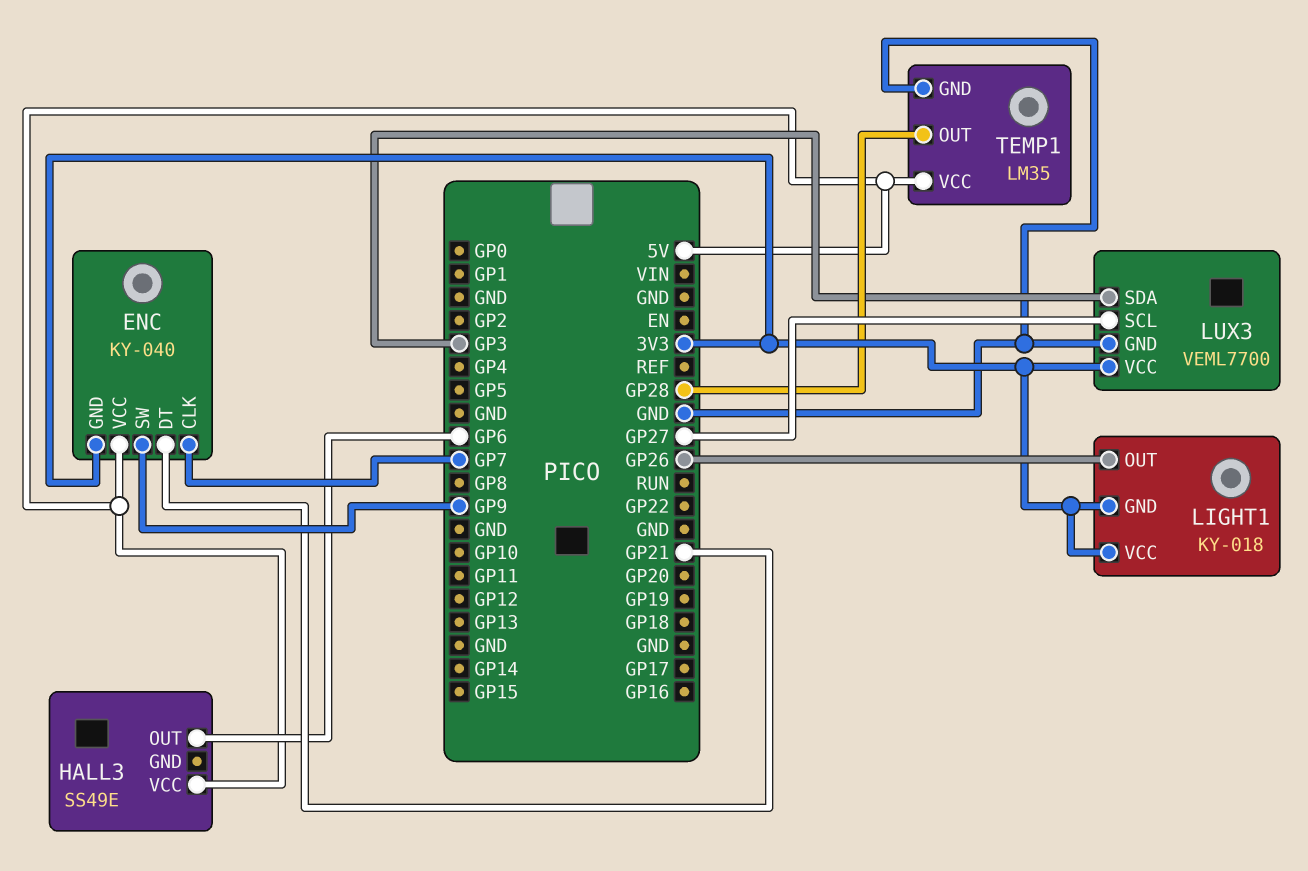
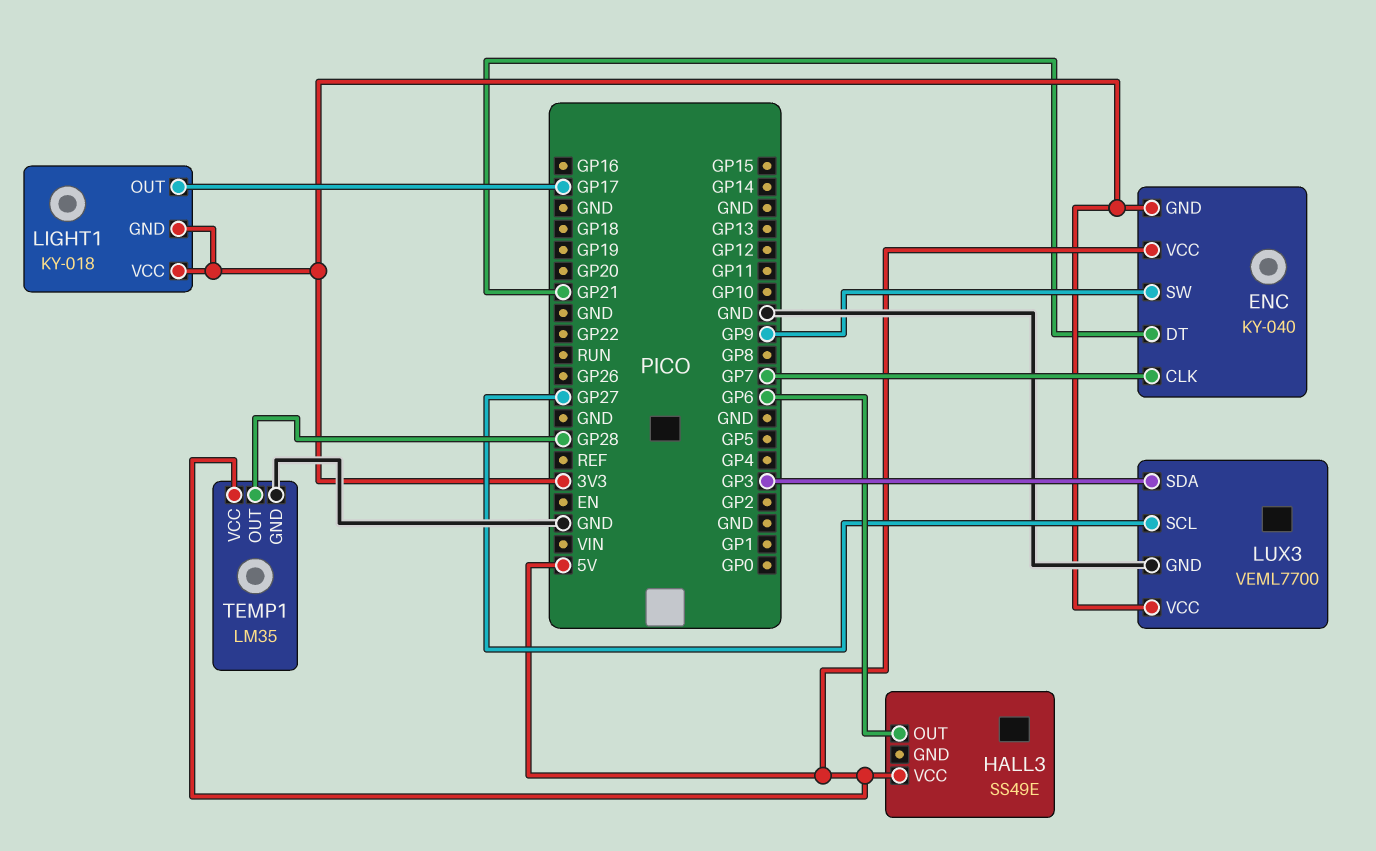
LIGHT1 pin OUT: GP26 -> GP17

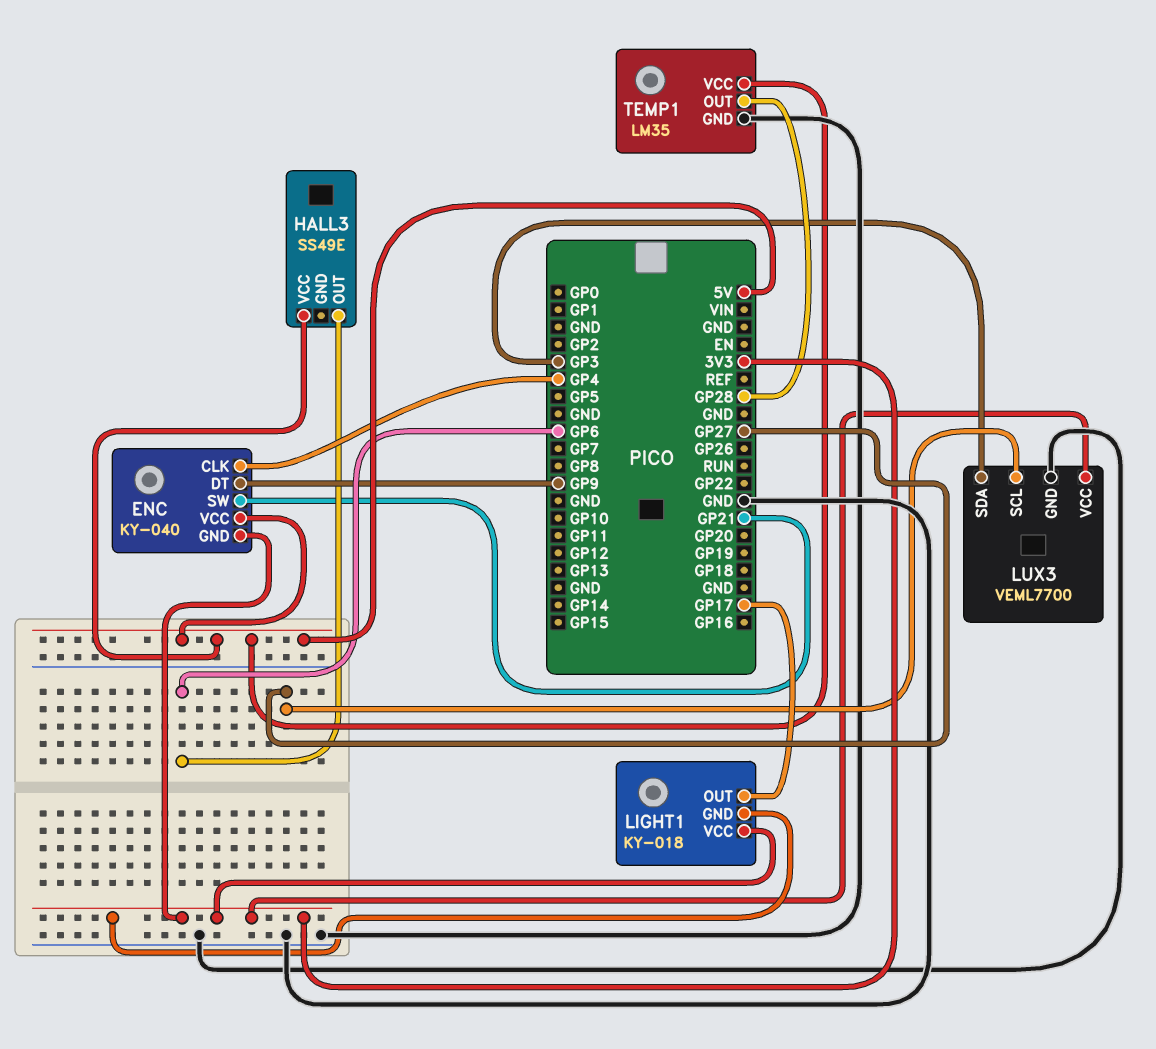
ENC pin CLK: GP7 -> GP4
ENC pin DT: GP21 -> GP9
ENC pin SW: GP9 -> GP21

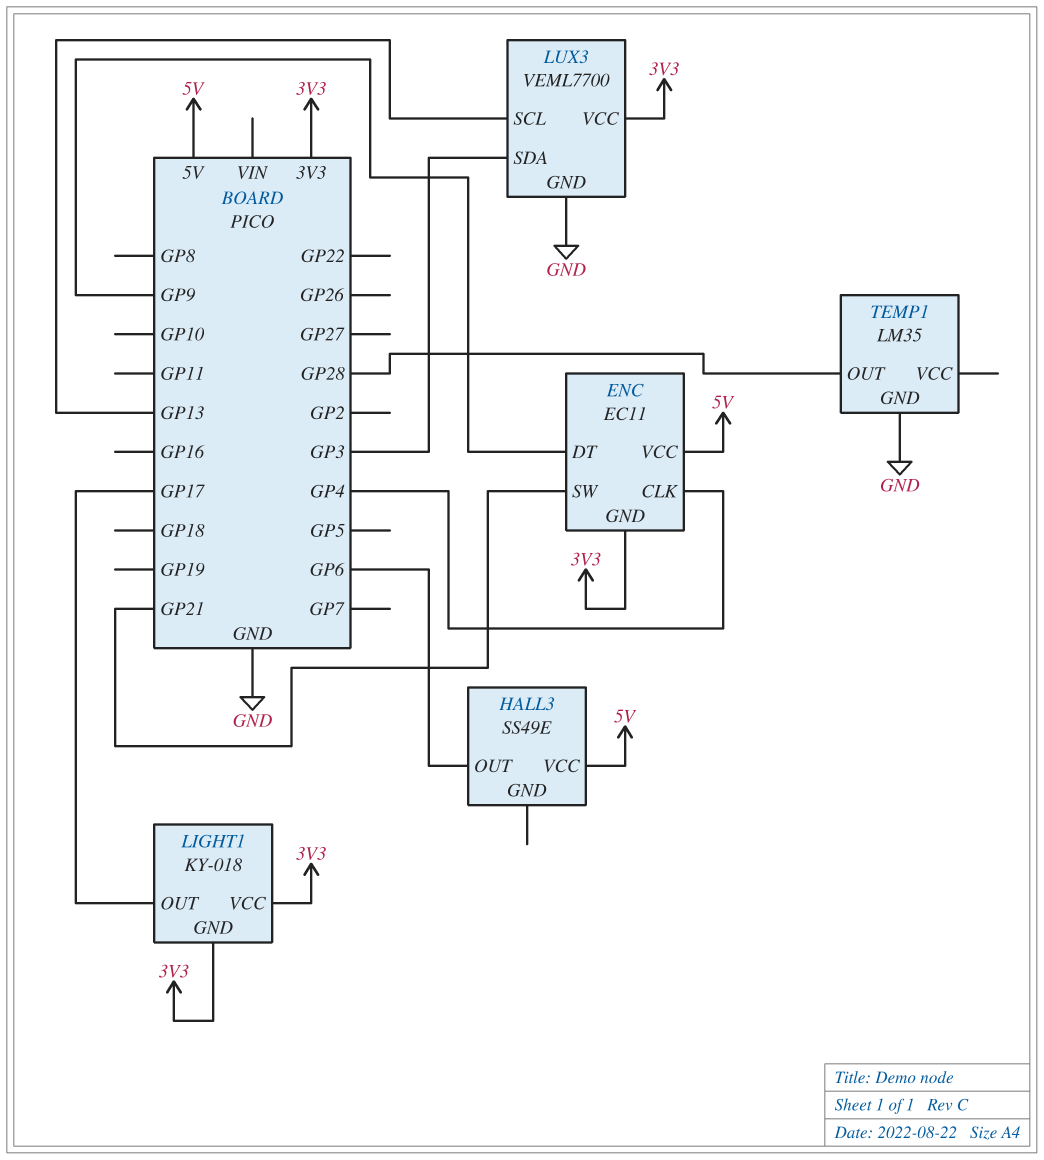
ENC: KY-040 -> EC11
LUX3 pin SCL: GP27 -> GP13
TEMP1 pin VCC: 5V -> none

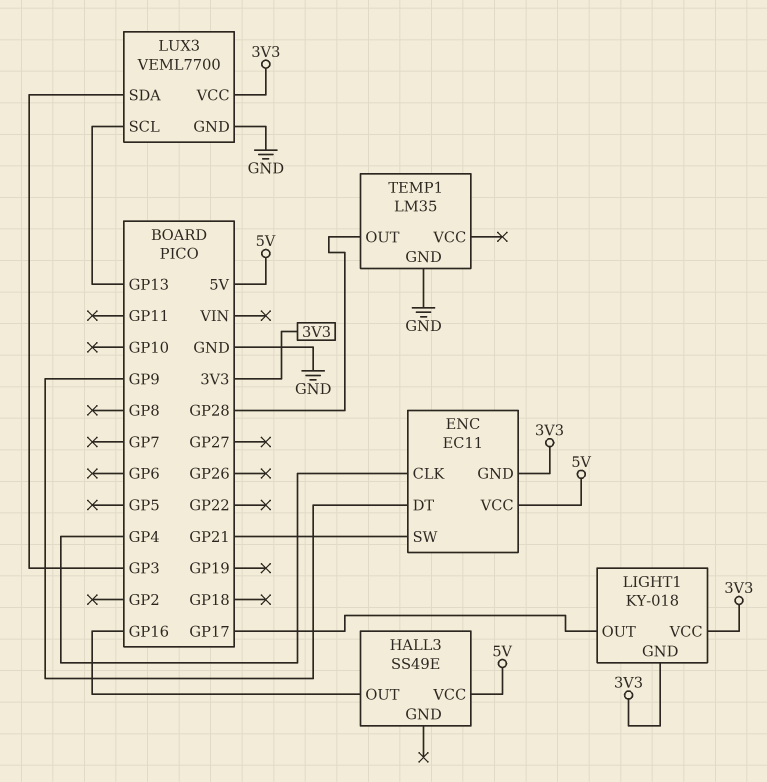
HALL3 pin OUT: GP6 -> GP16

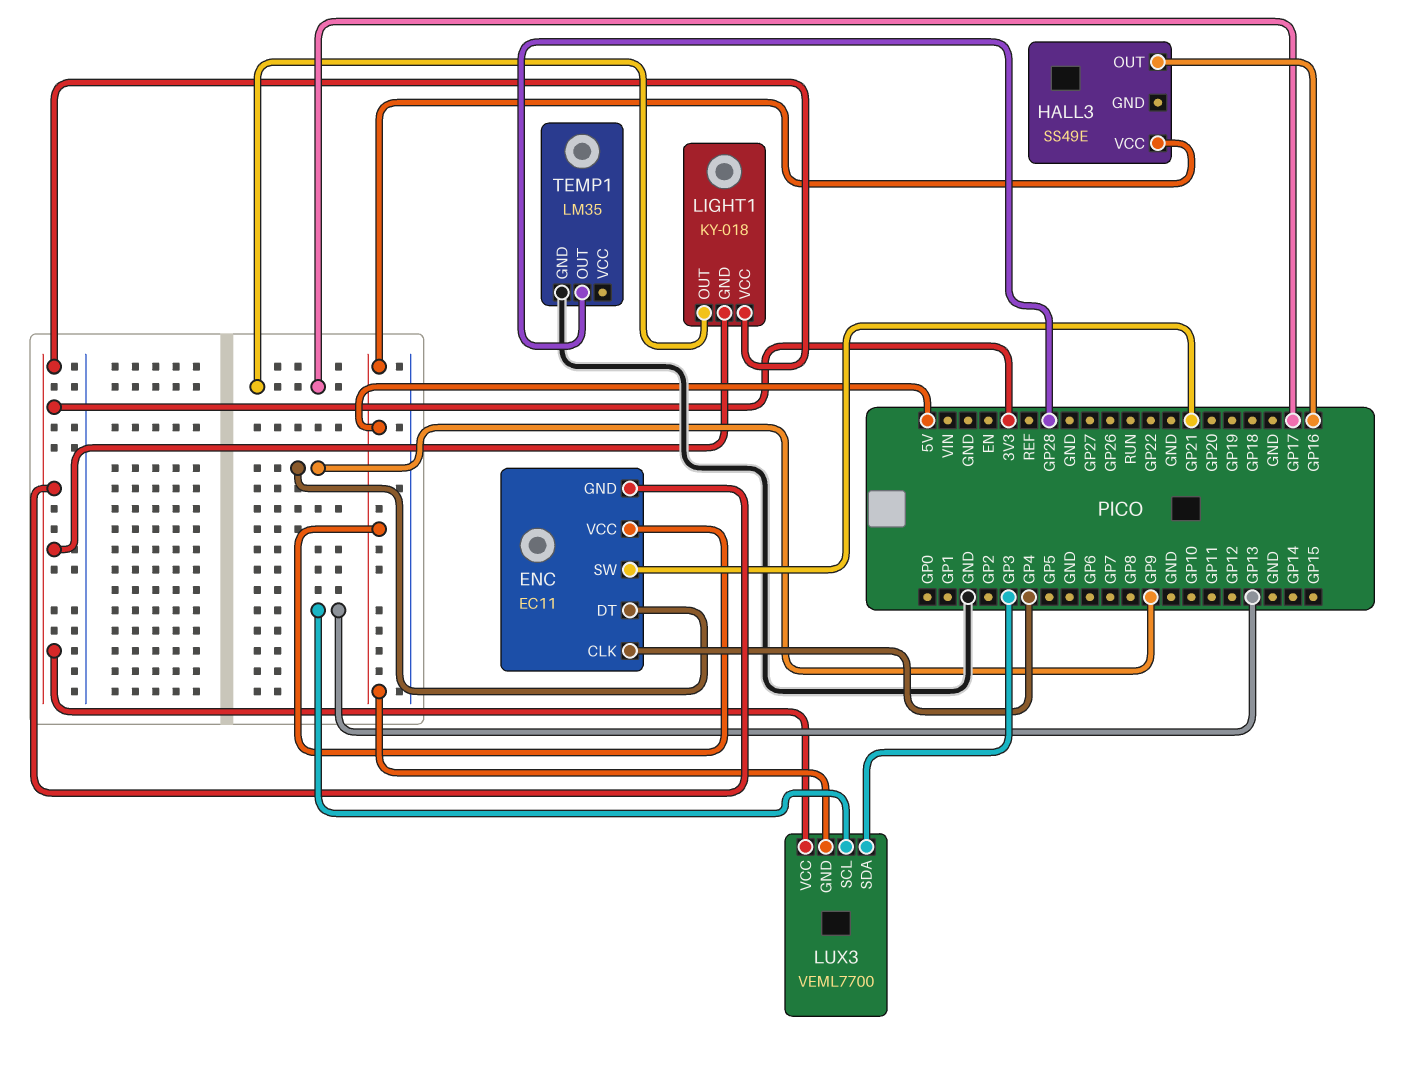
LUX3 pin GND: GND -> 5V

